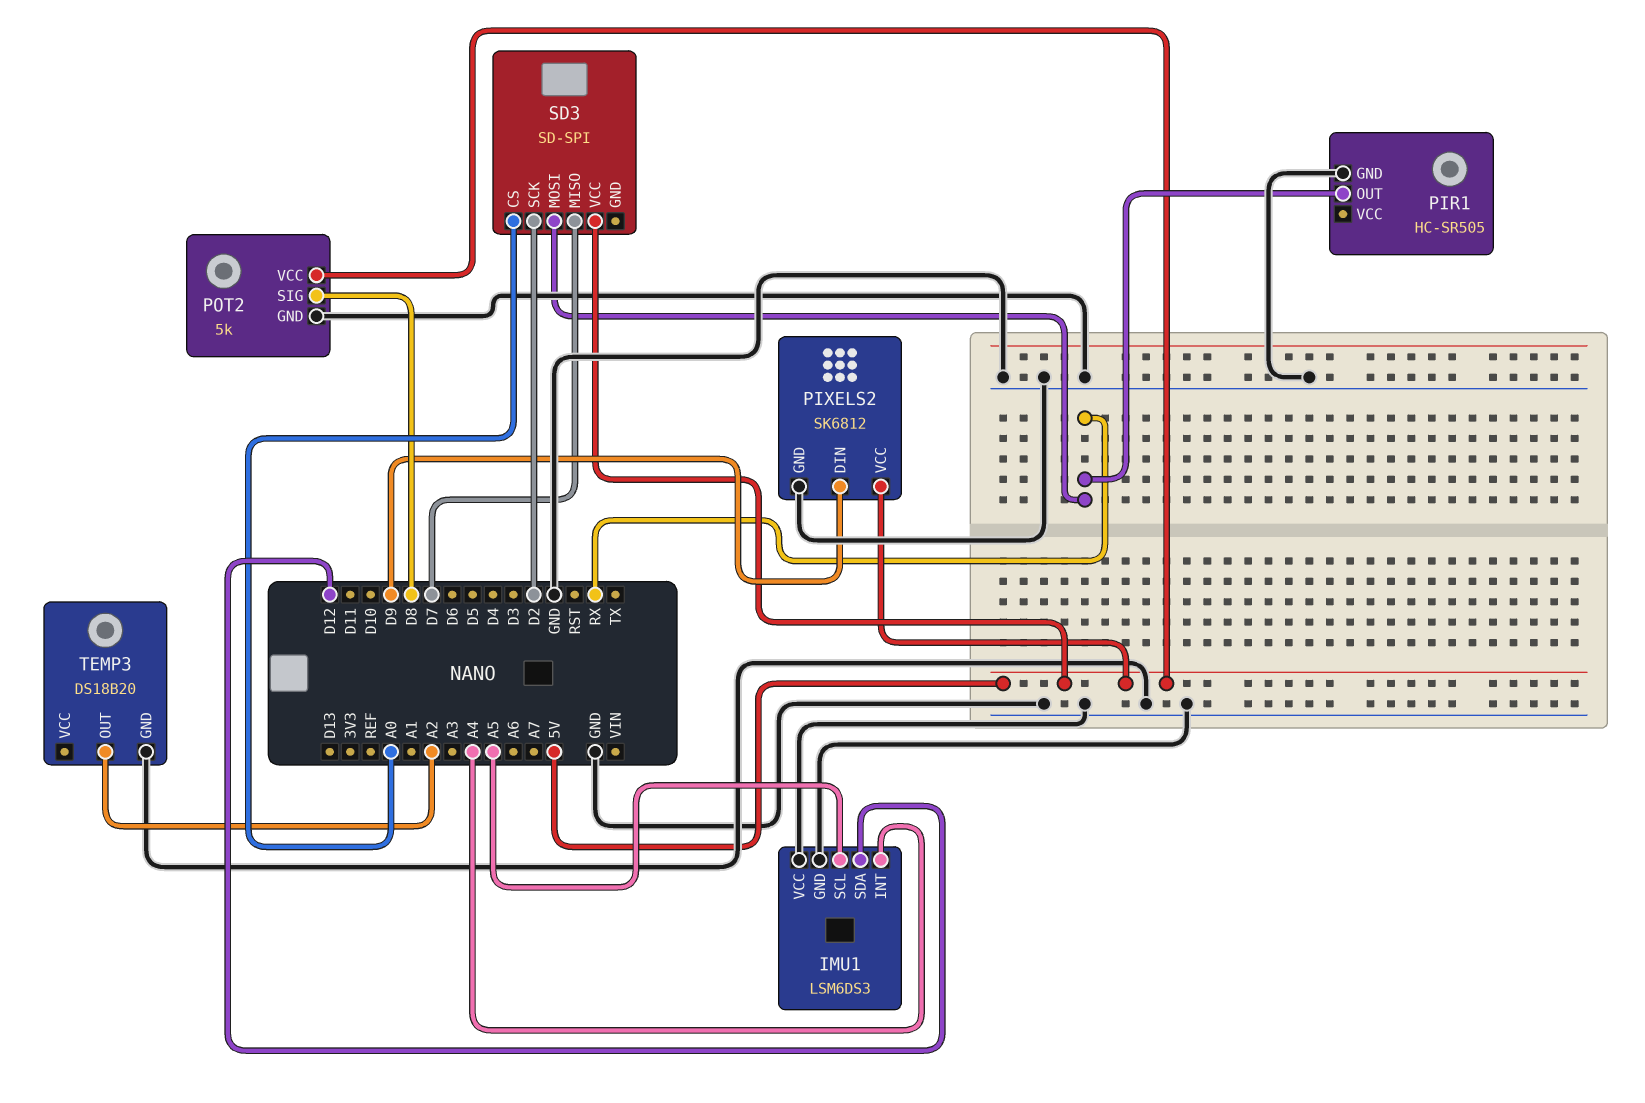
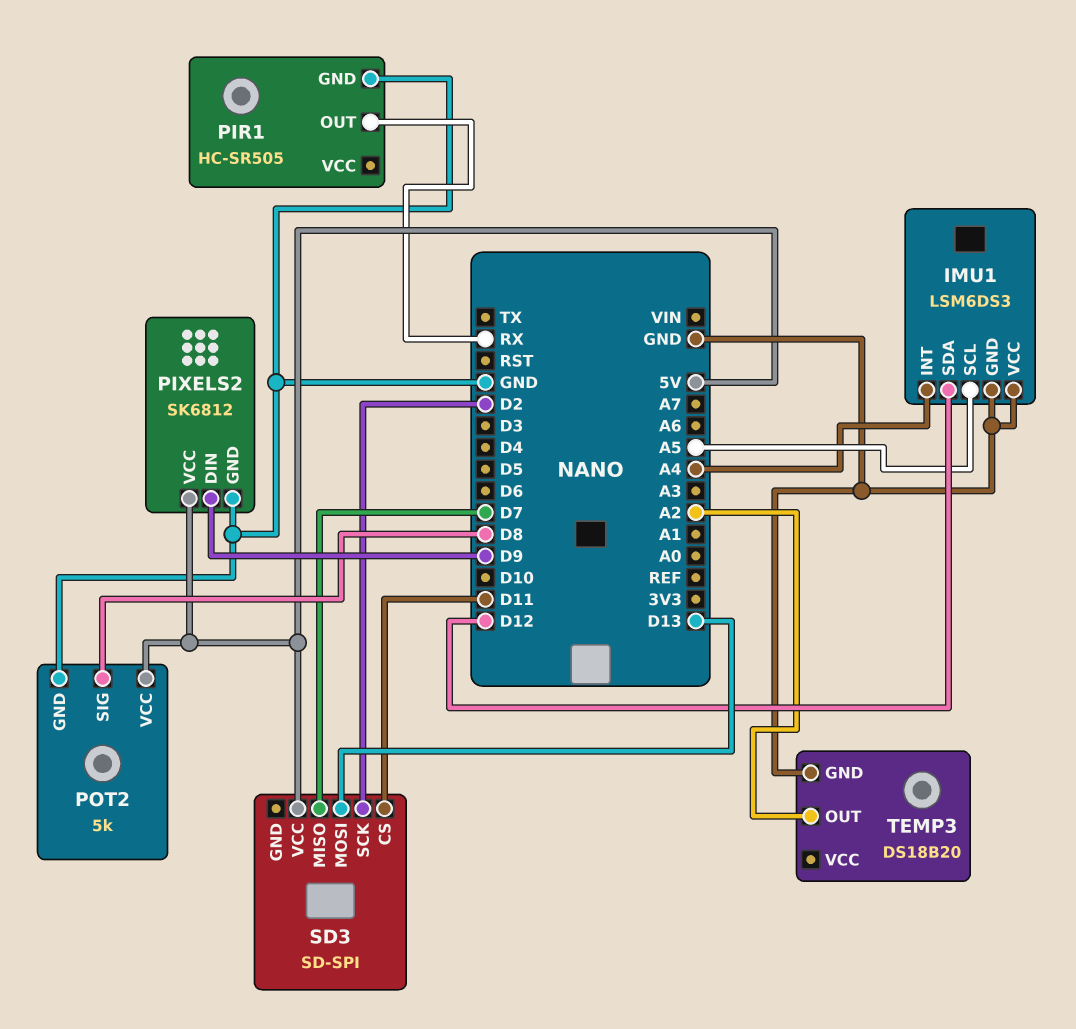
SD3 pin CS: A0 -> D11
SD3 pin MOSI: RX -> D13

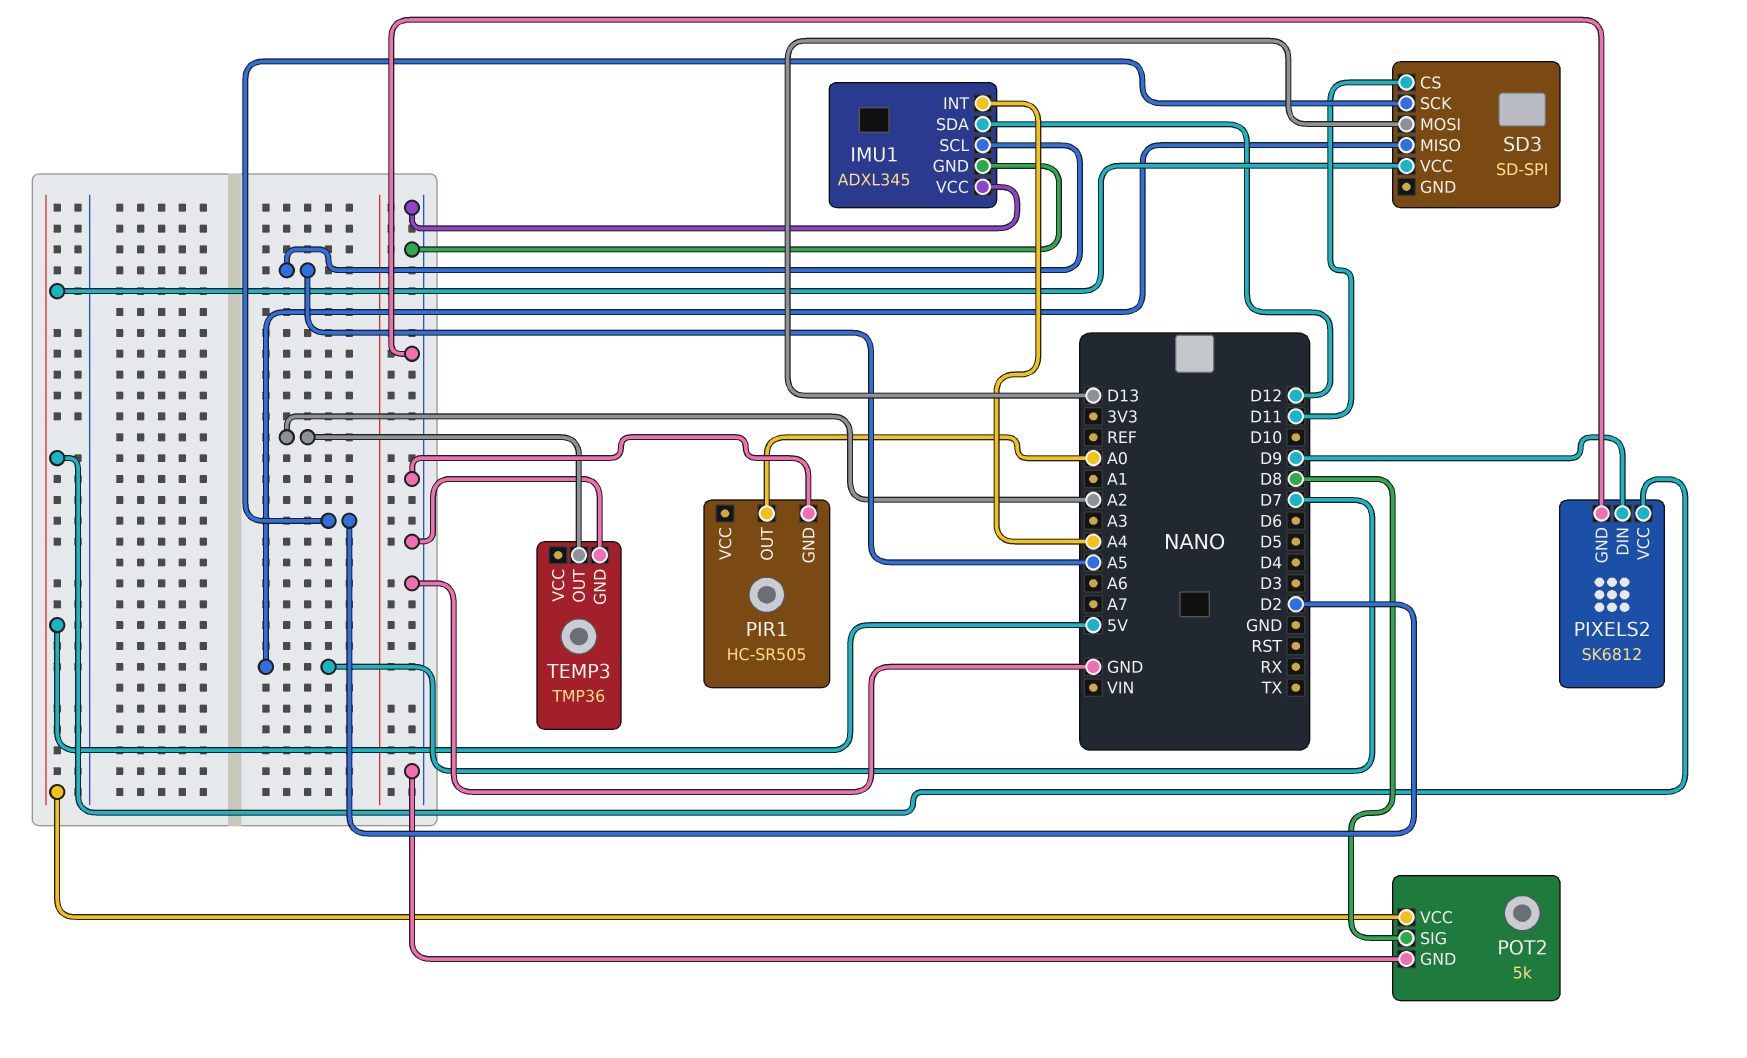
IMU1: LSM6DS3 -> ADXL345
PIR1 pin OUT: RX -> A0
TEMP3: DS18B20 -> TMP36

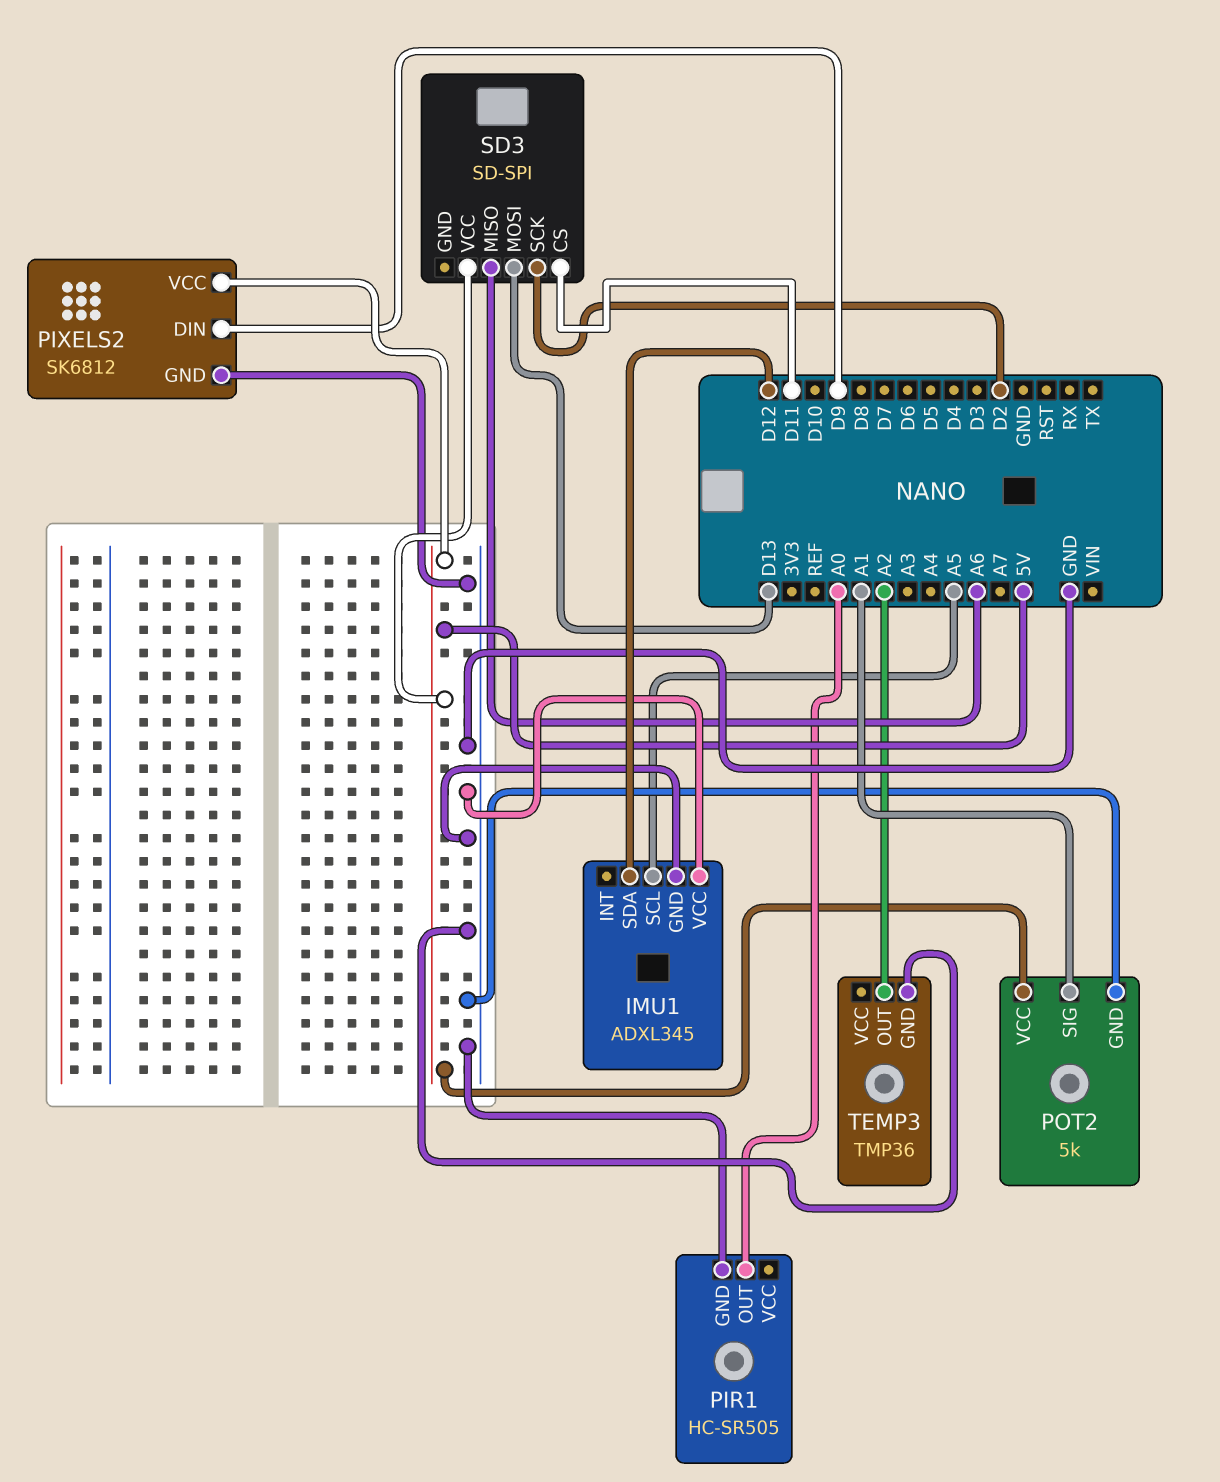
IMU1 pin INT: A4 -> none
POT2 pin SIG: D8 -> A1
SD3 pin MISO: D7 -> A6

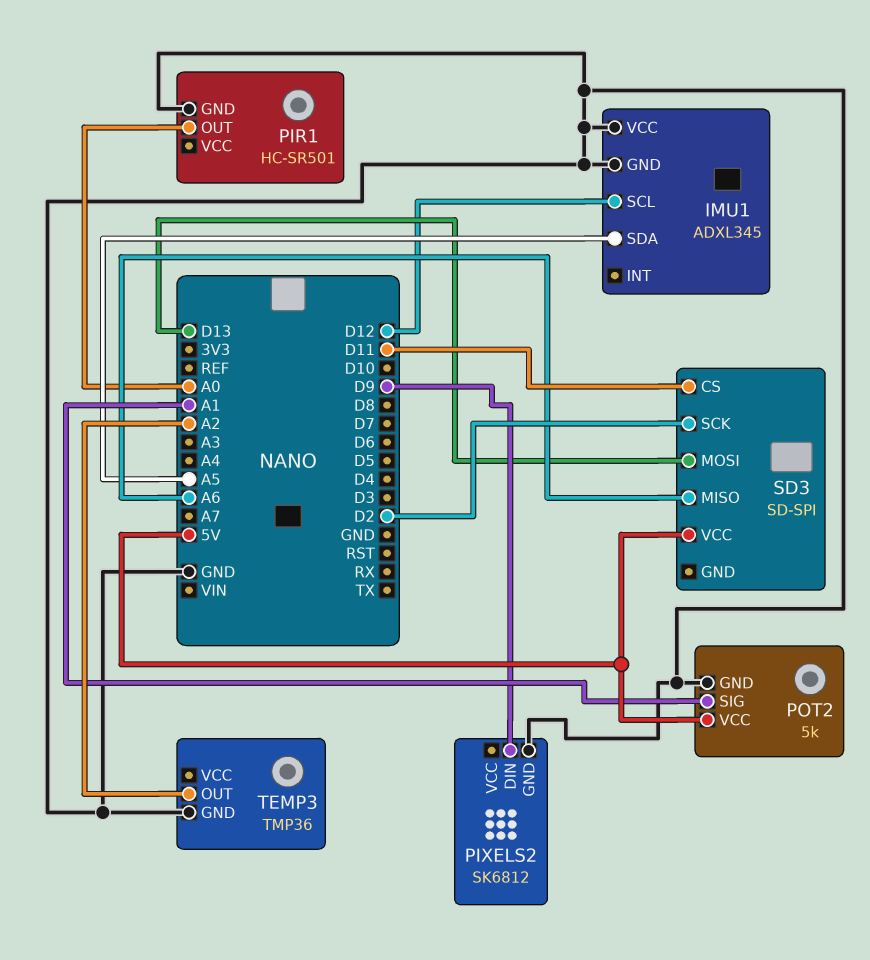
IMU1 pin SCL: A5 -> D12
IMU1 pin SDA: D12 -> A5
PIR1: HC-SR505 -> HC-SR501
PIXELS2 pin VCC: 5V -> none

